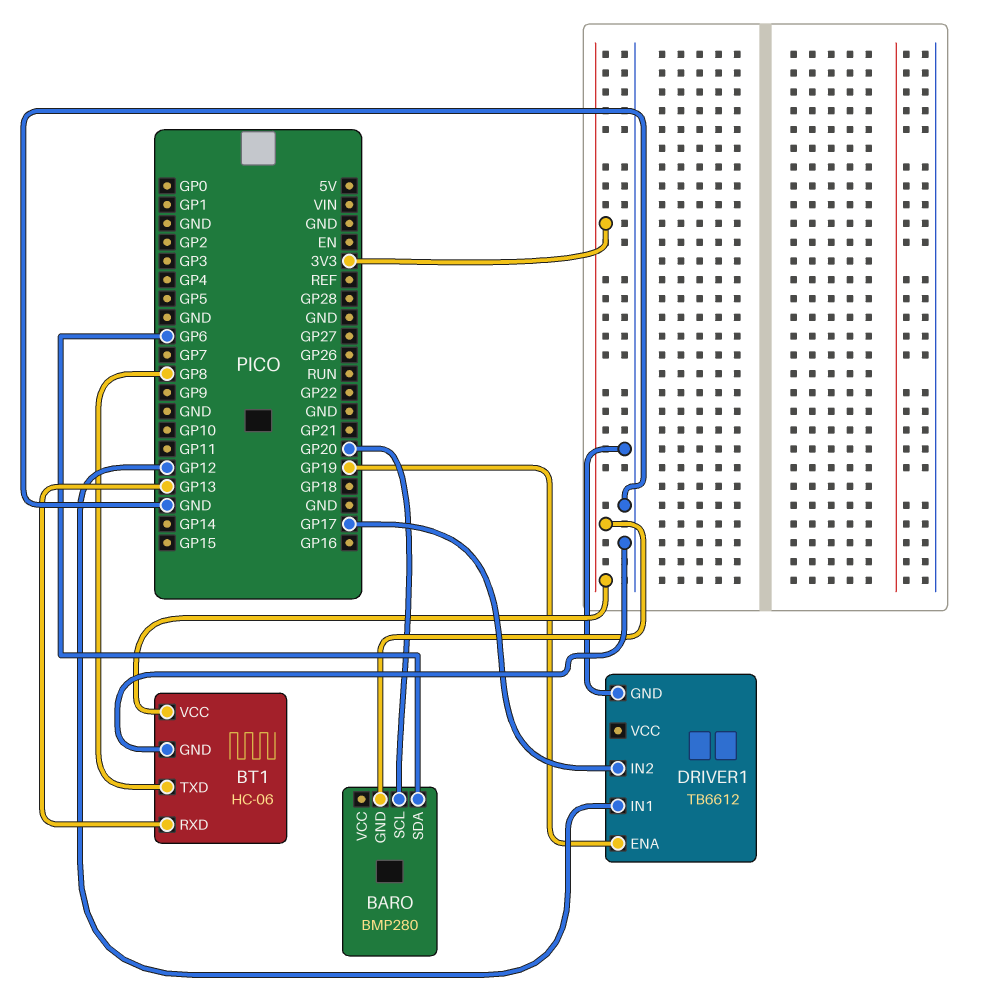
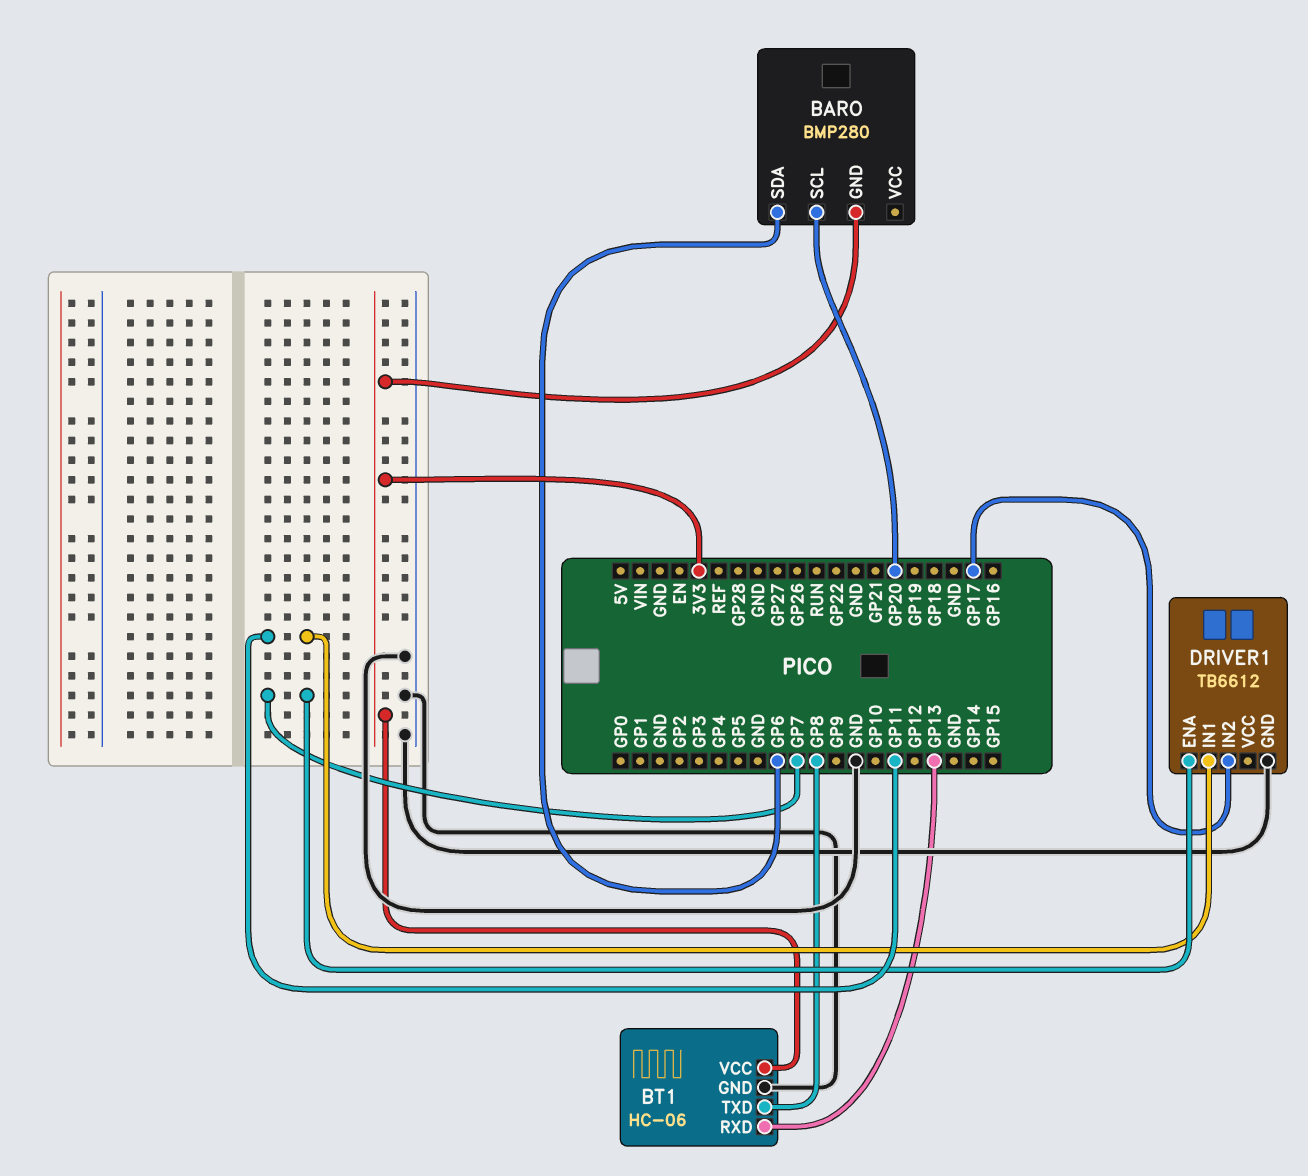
DRIVER1 pin ENA: GP19 -> GP7
DRIVER1 pin IN1: GP12 -> GP11

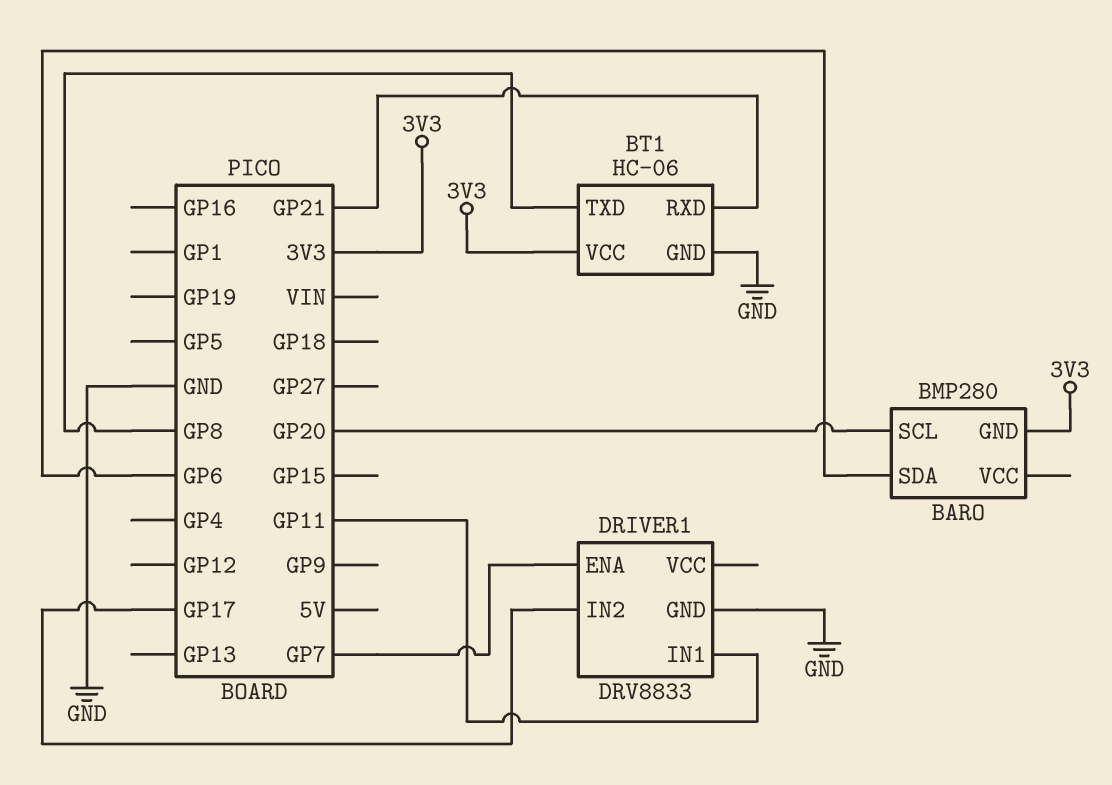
BT1 pin RXD: GP13 -> GP21
DRIVER1: TB6612 -> DRV8833

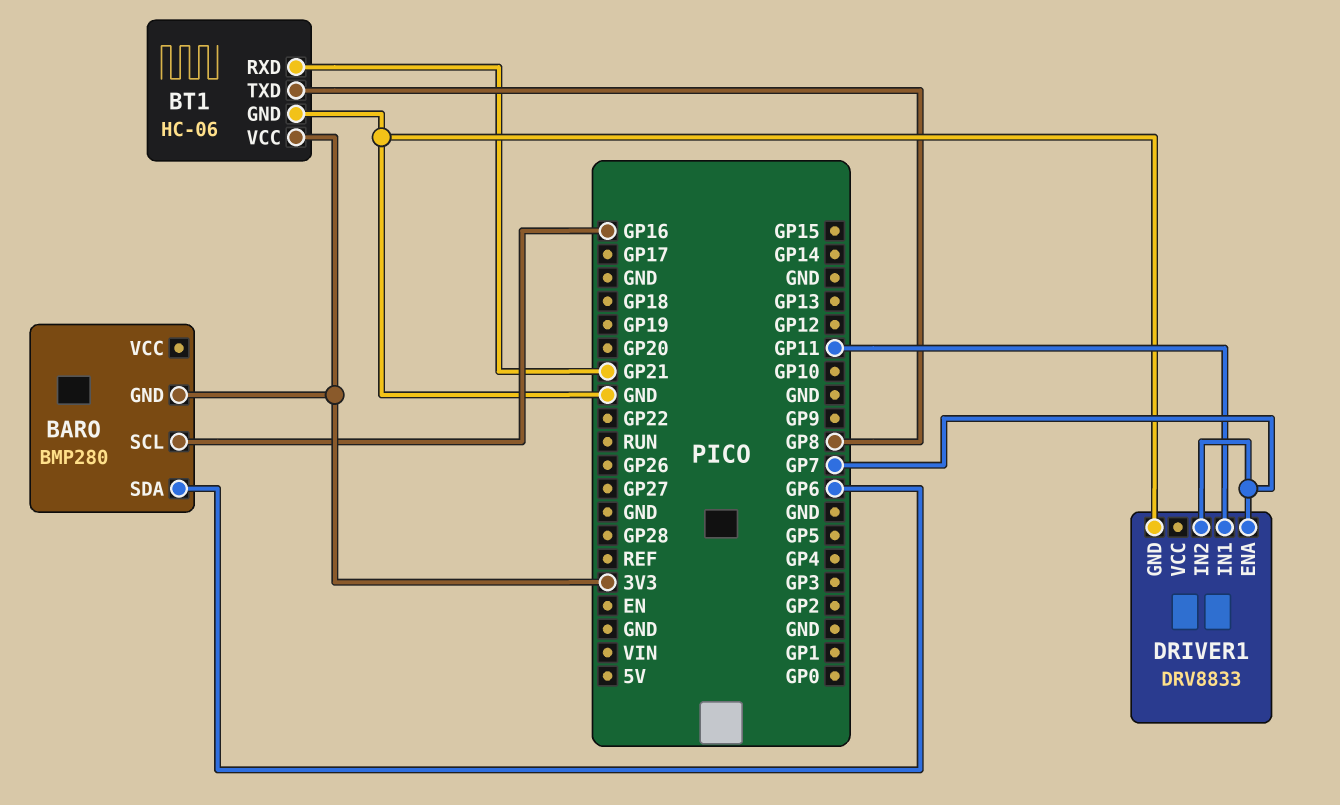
BARO pin SCL: GP20 -> GP16
DRIVER1 pin IN2: GP17 -> GP7

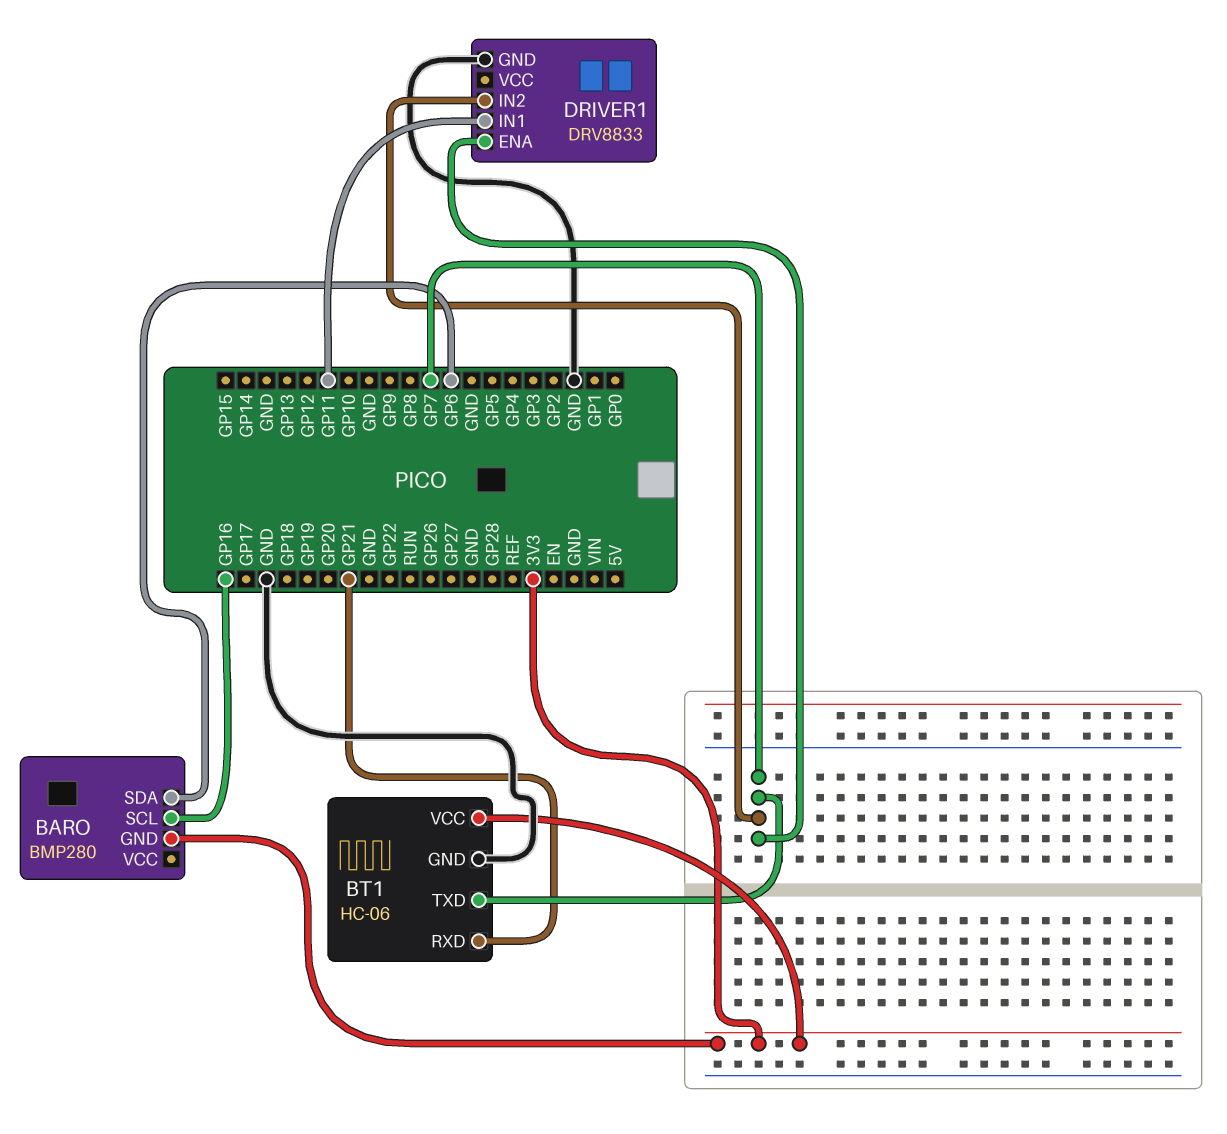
BT1 pin TXD: GP8 -> GP7

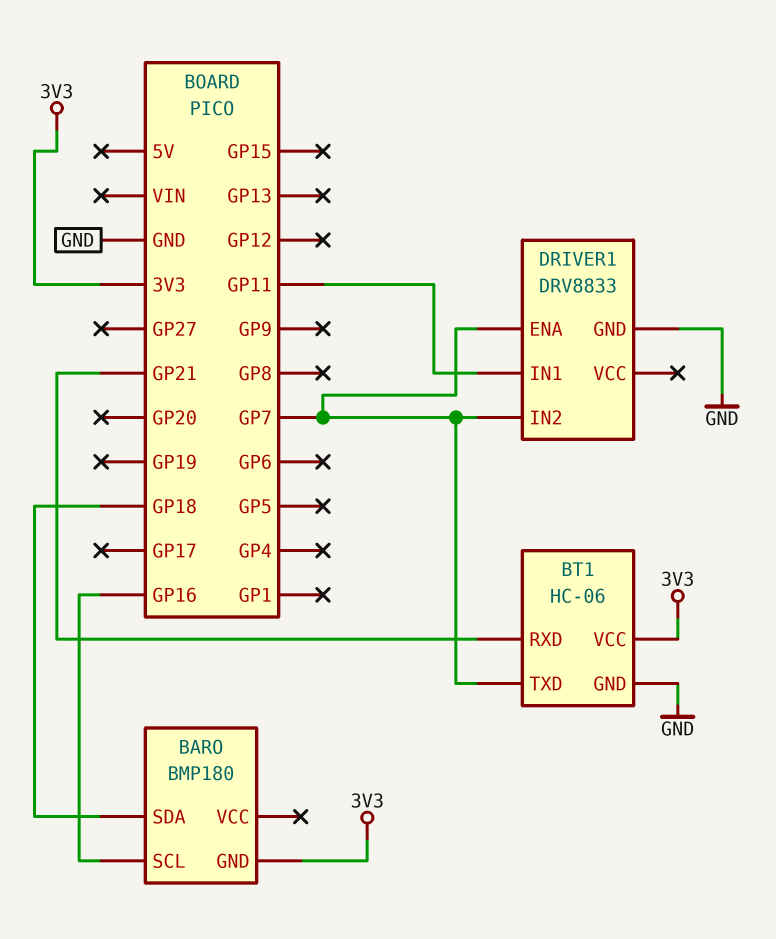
BARO: BMP280 -> BMP180
BARO pin SDA: GP6 -> GP18

